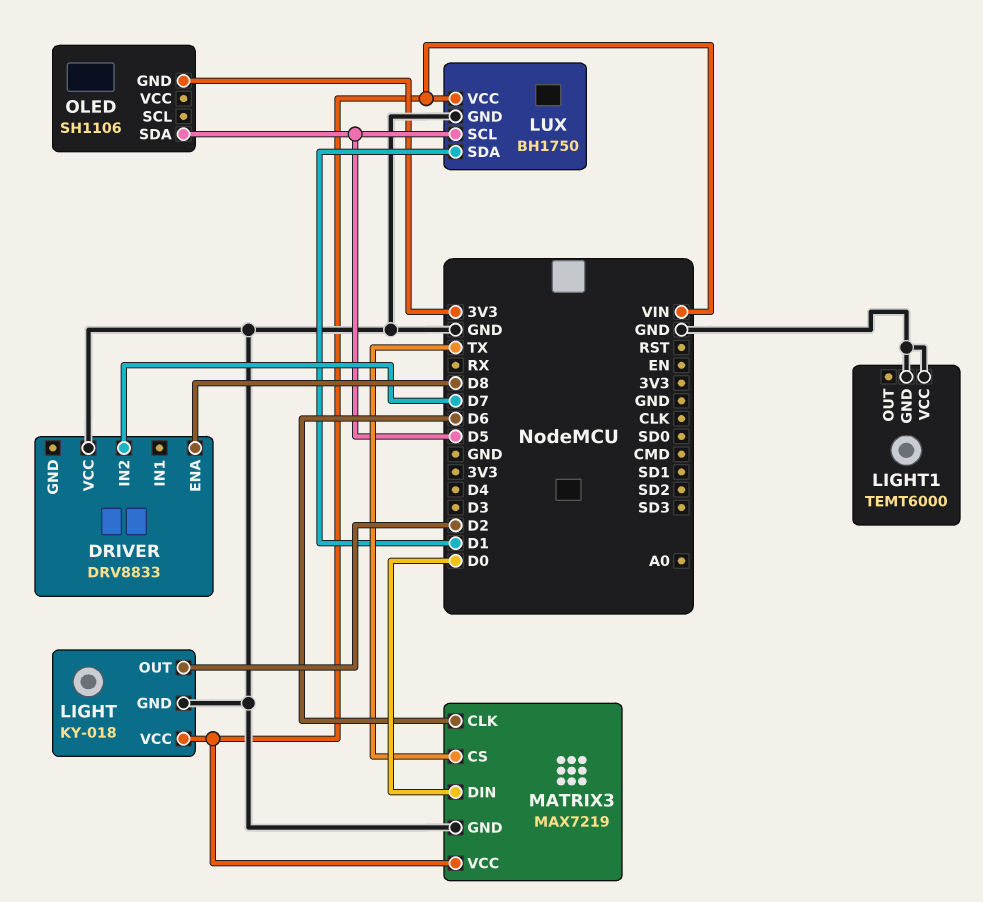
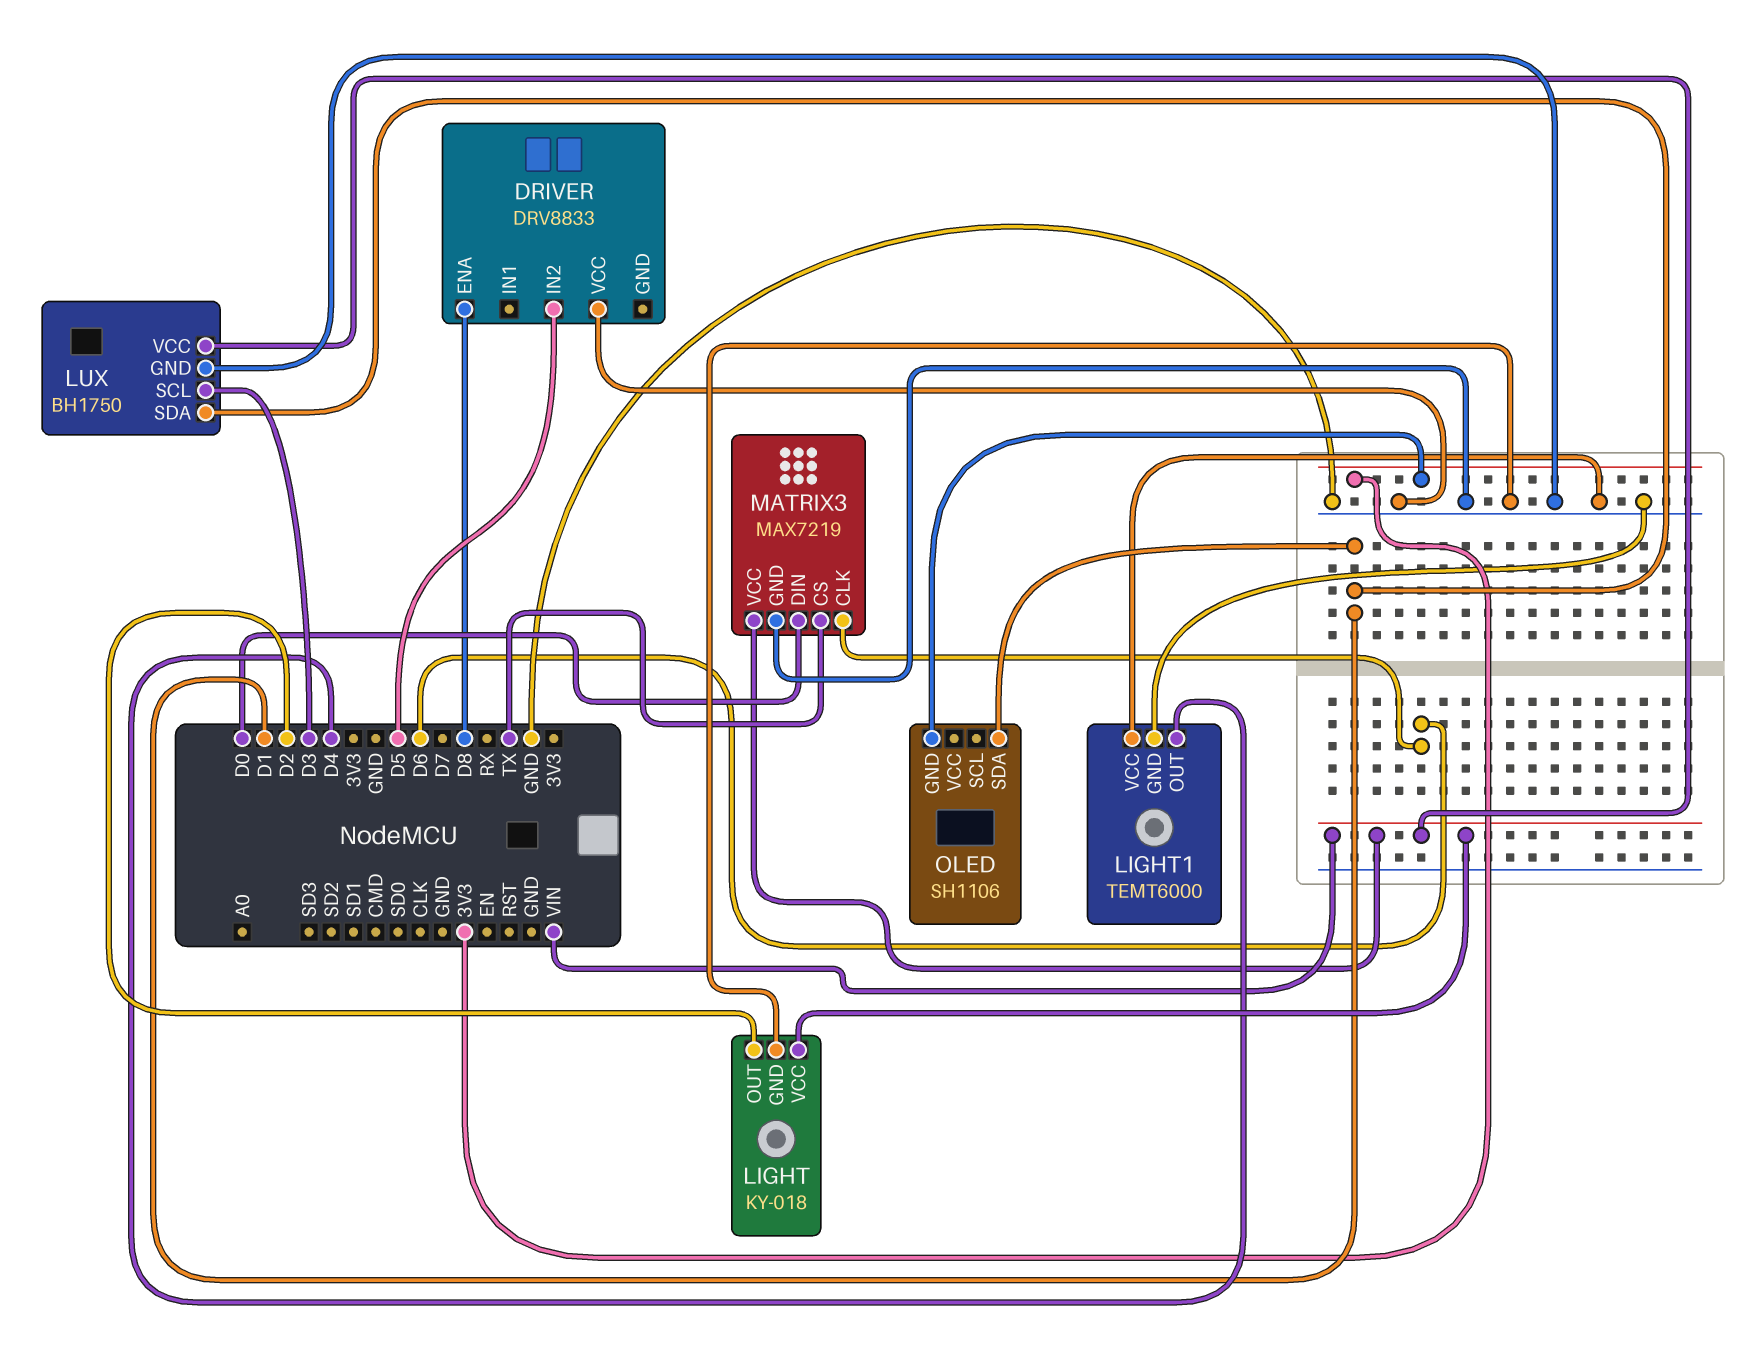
DRIVER pin IN2: D7 -> D5
LIGHT1 pin OUT: none -> D4
LUX pin SCL: D5 -> D3
OLED pin SDA: D5 -> D1

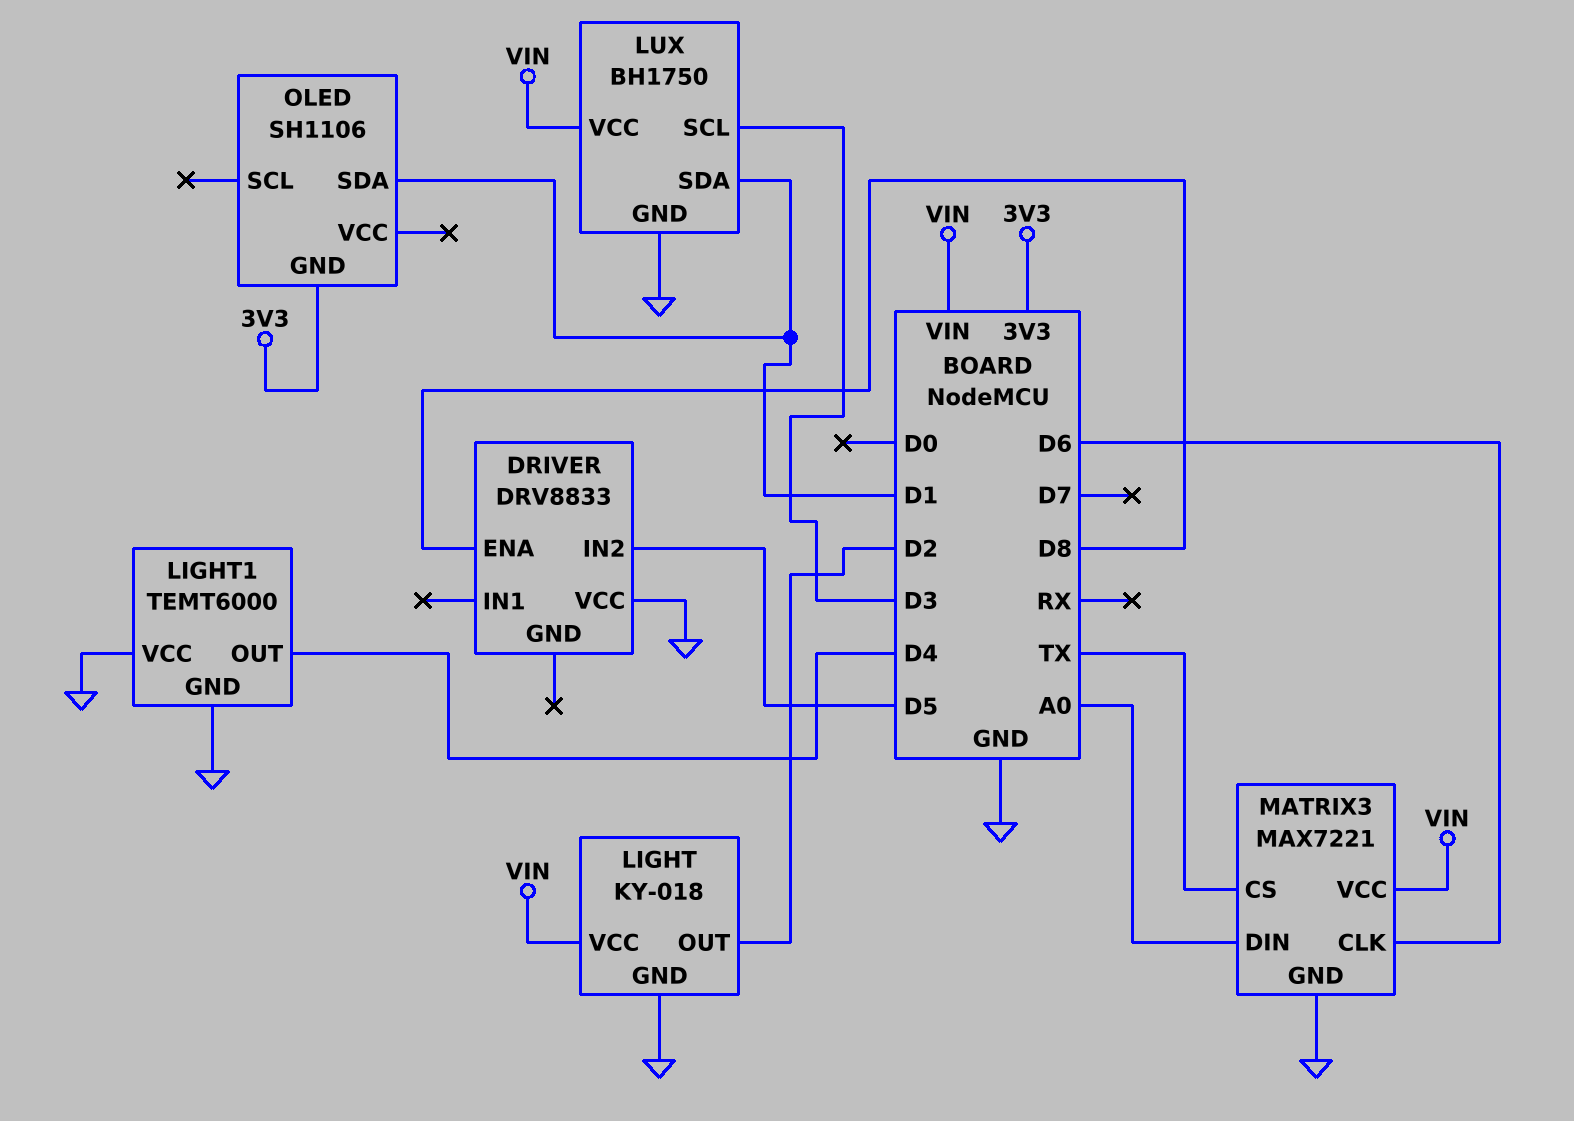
MATRIX3: MAX7219 -> MAX7221
MATRIX3 pin DIN: D0 -> A0

